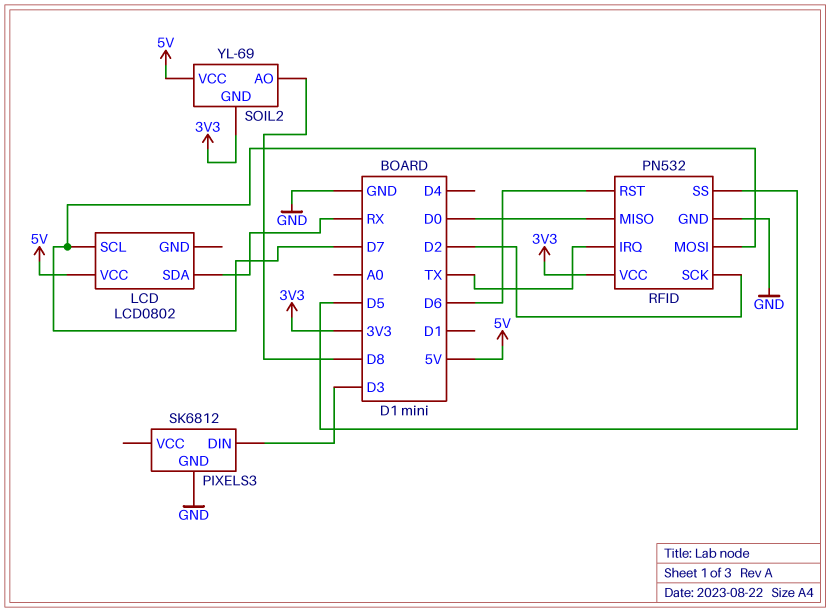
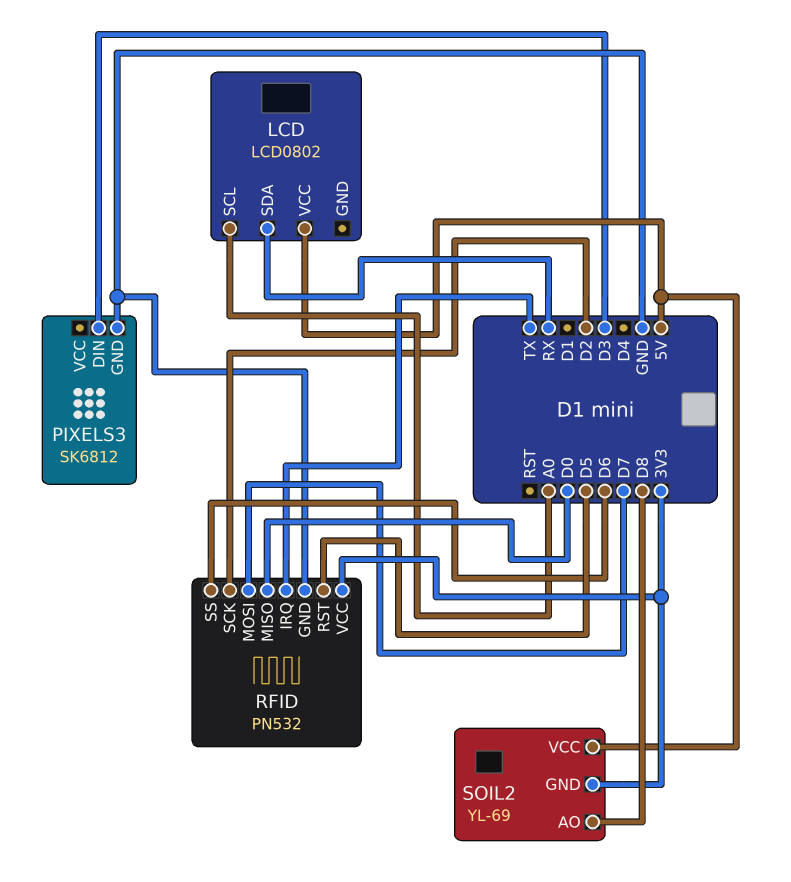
LCD pin SCL: D7 -> A0
RFID pin RST: D6 -> D5
RFID pin SS: D5 -> D6

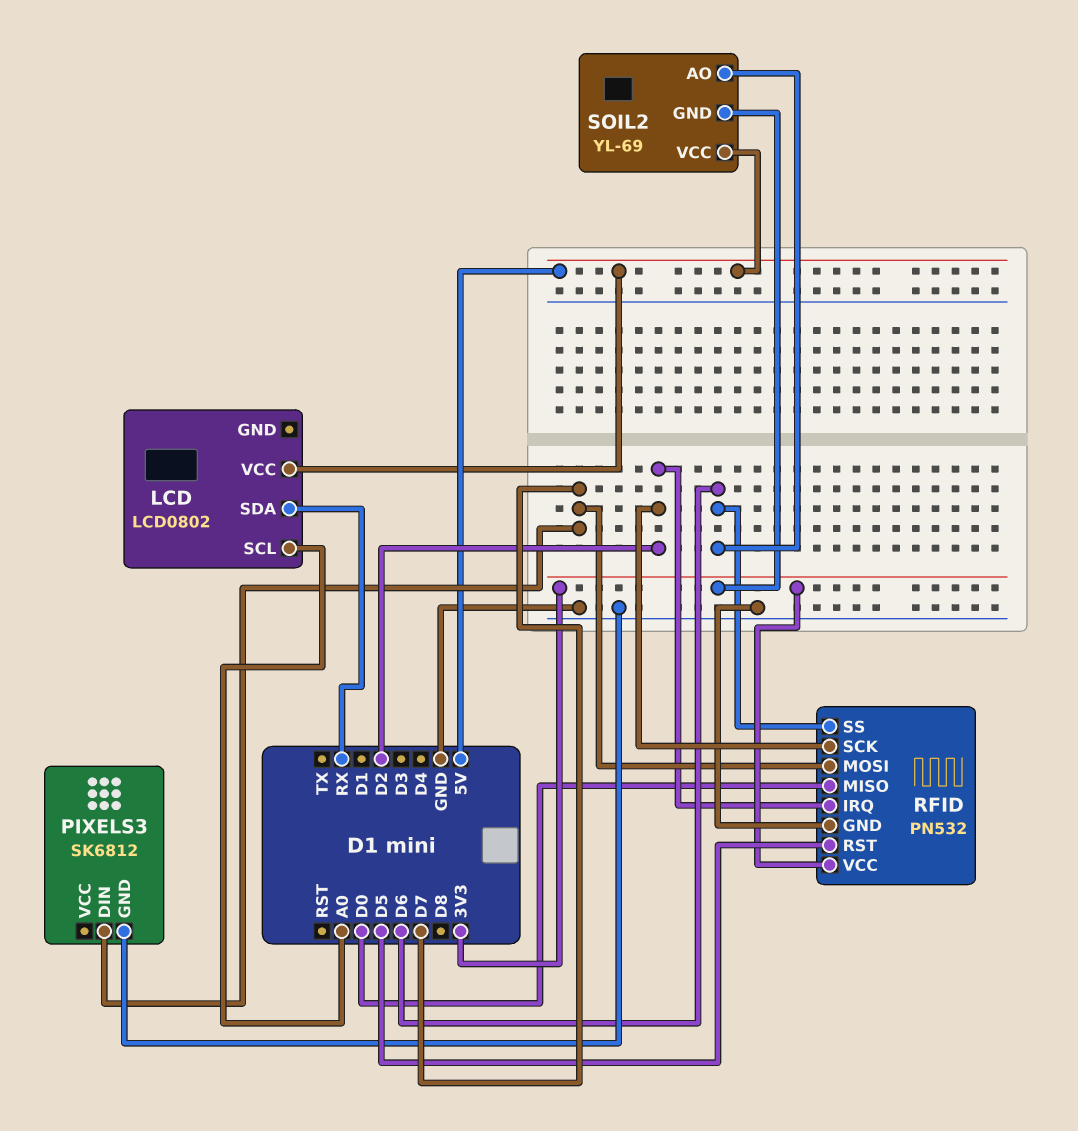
PIXELS3 pin DIN: D3 -> D7
RFID pin IRQ: TX -> D2
SOIL2 pin AO: D8 -> D6

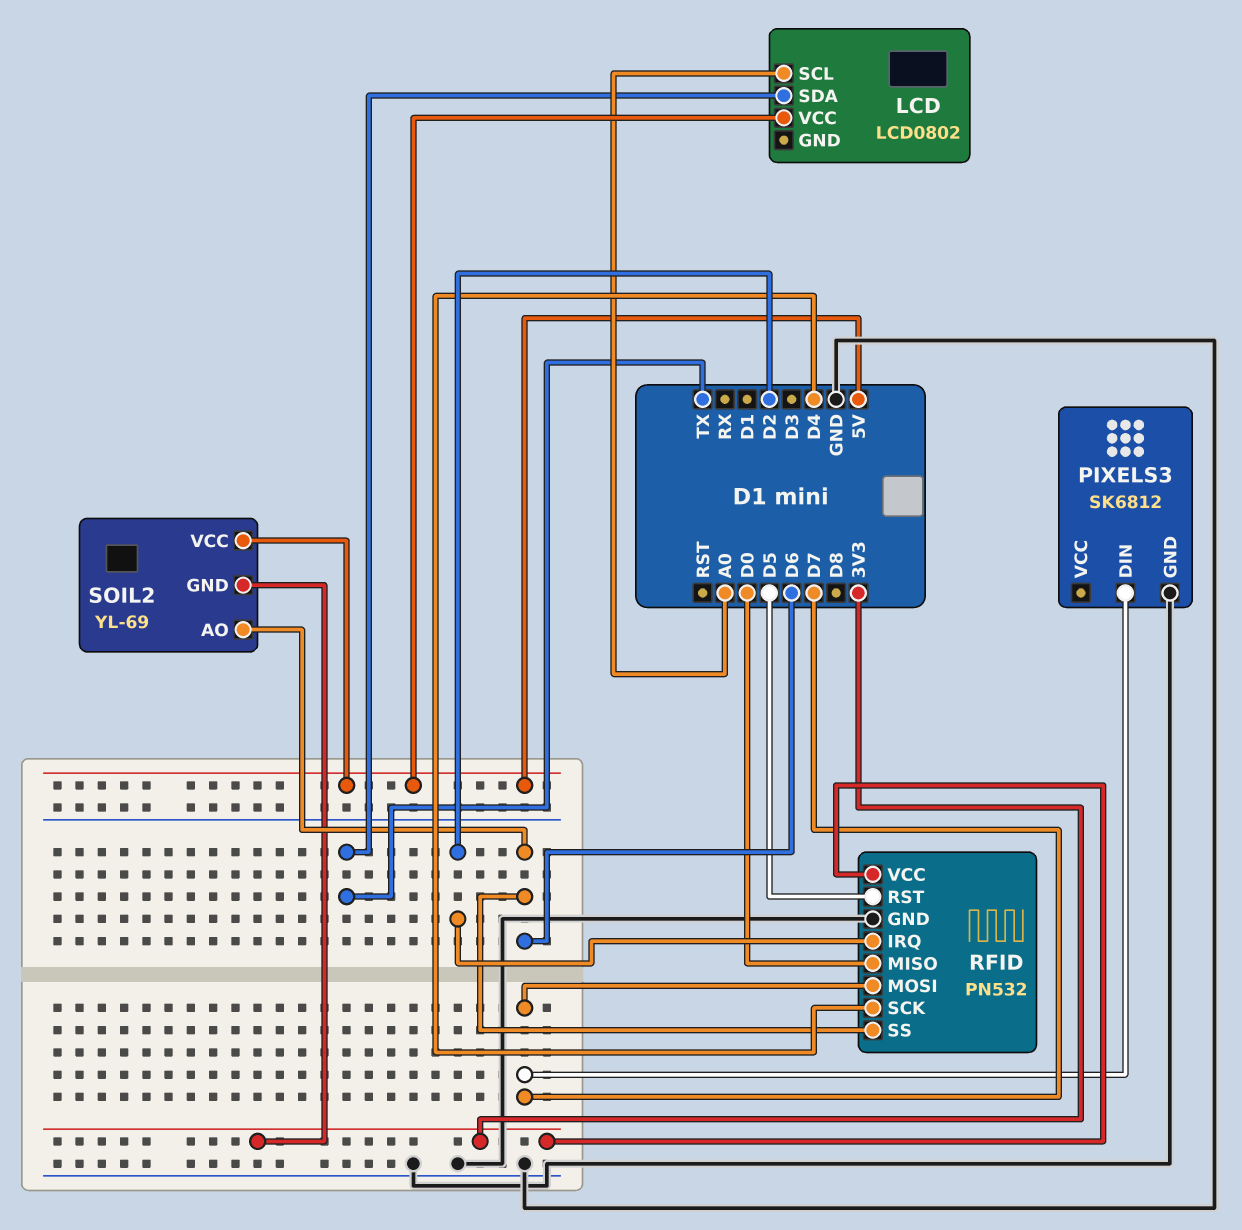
LCD pin SDA: RX -> TX
RFID pin SCK: D2 -> D4

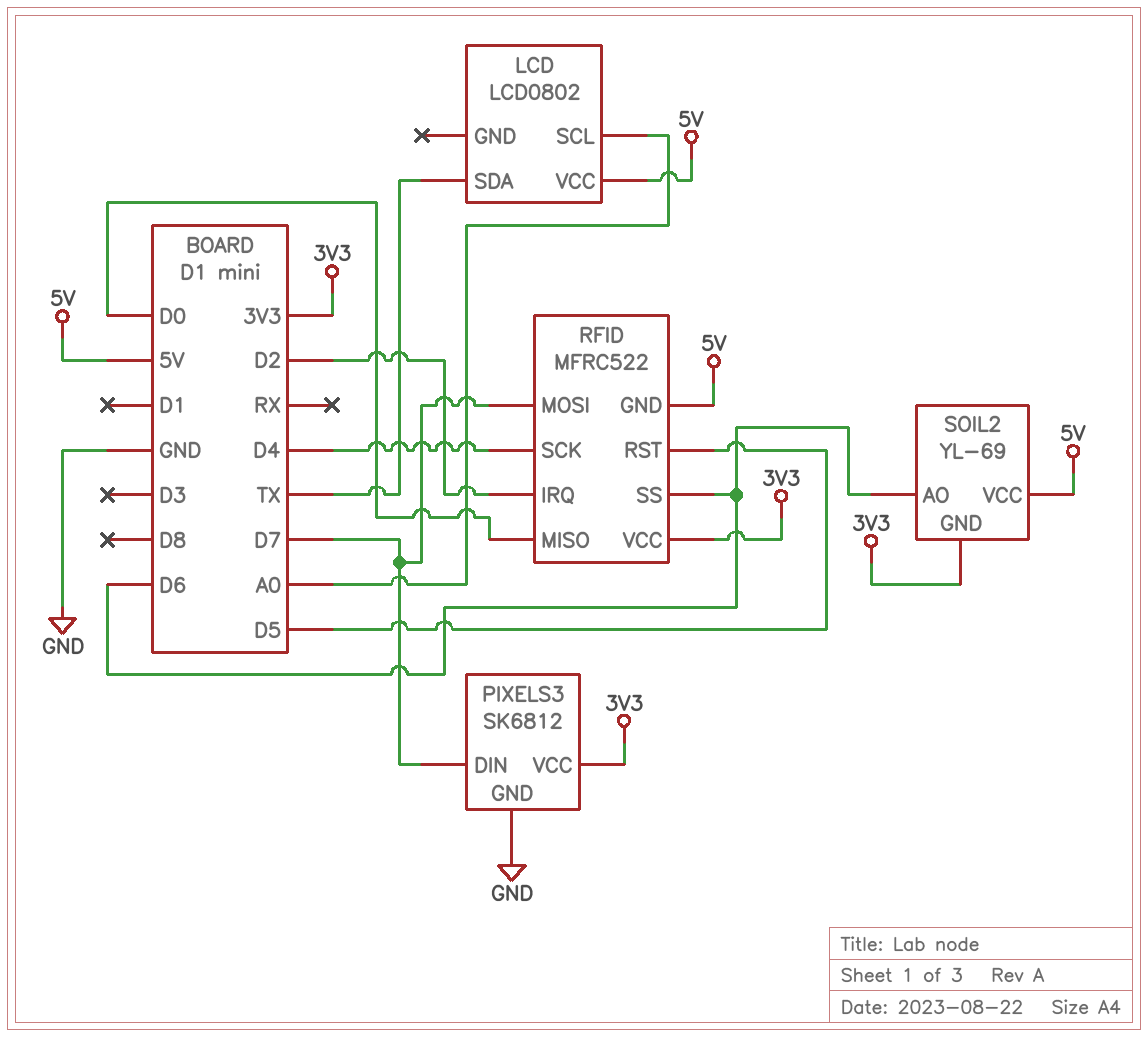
PIXELS3 pin VCC: none -> 3V3
RFID: PN532 -> MFRC522
RFID pin GND: GND -> 5V

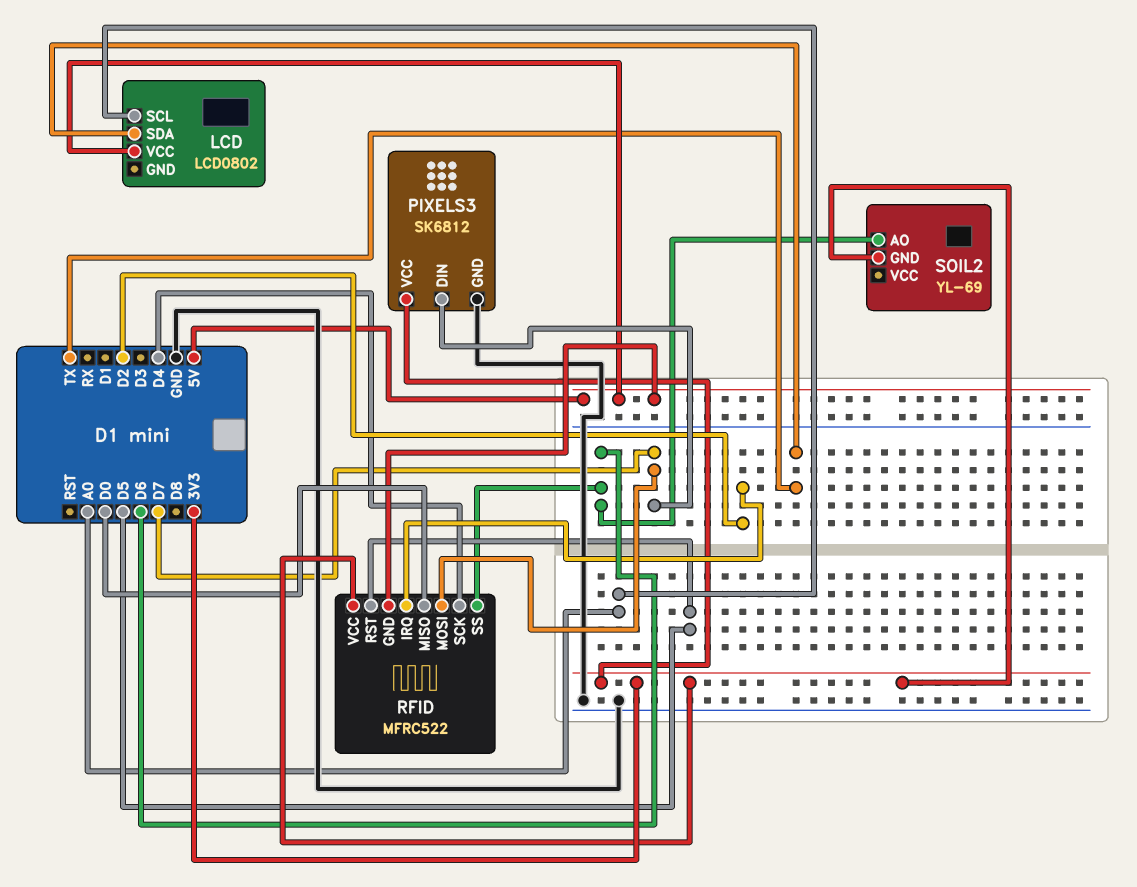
SOIL2 pin VCC: 5V -> none

